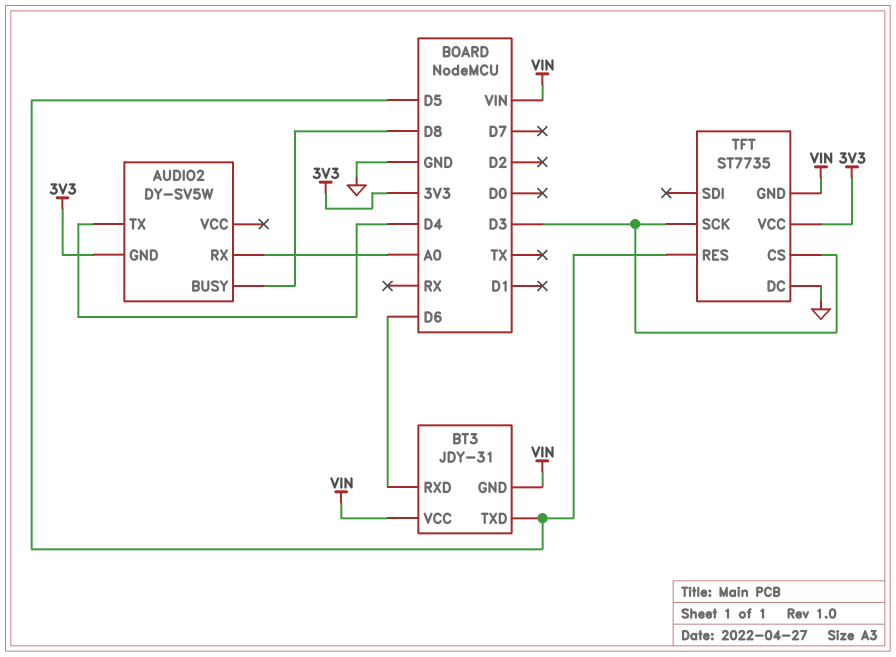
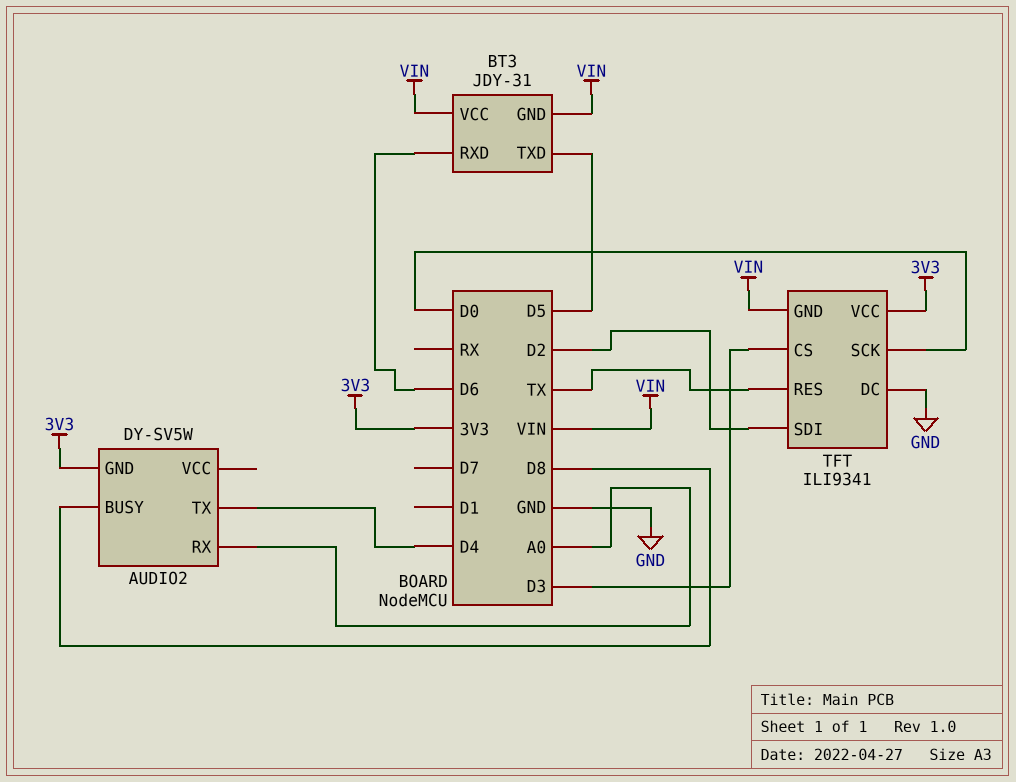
TFT: ST7735 -> ILI9341
TFT pin RES: D5 -> TX
TFT pin SCK: D3 -> D0
TFT pin SDI: none -> D2

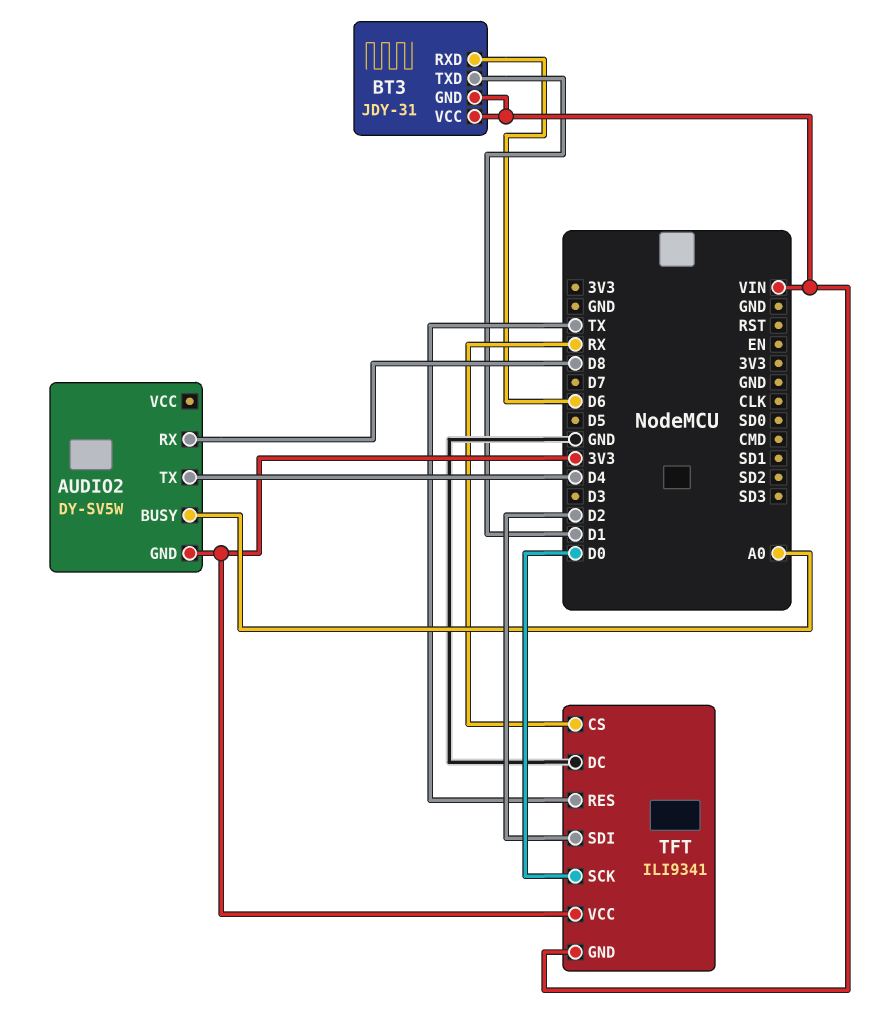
AUDIO2 pin BUSY: D8 -> A0
AUDIO2 pin RX: A0 -> D8
BT3 pin TXD: D5 -> D1
TFT pin CS: D3 -> RX

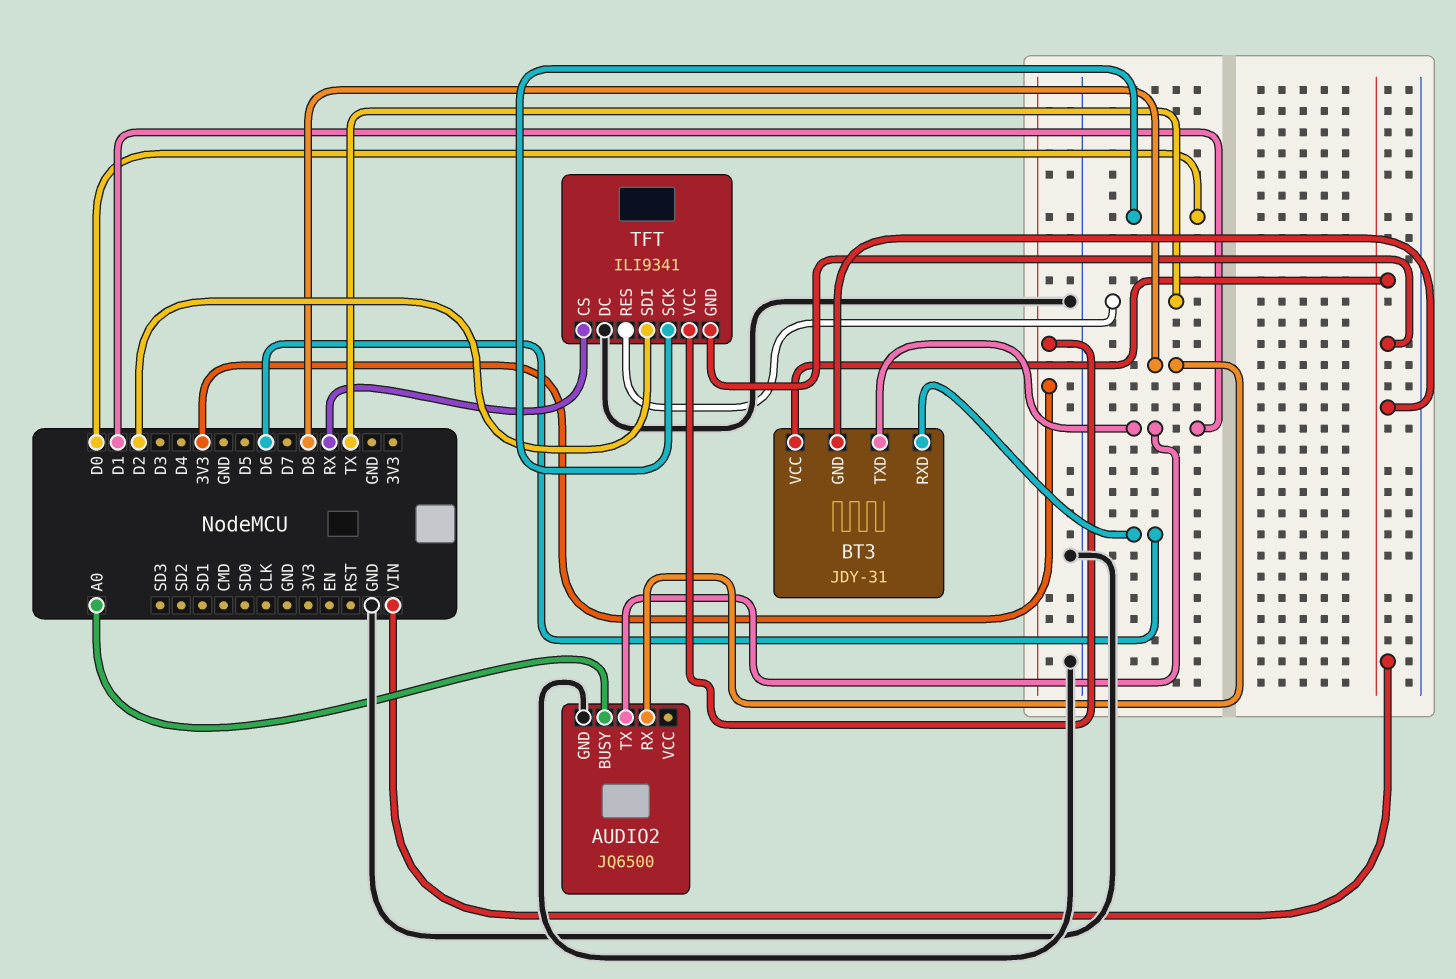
AUDIO2: DY-SV5W -> JQ6500
AUDIO2 pin GND: 3V3 -> GND
AUDIO2 pin TX: D4 -> D1

